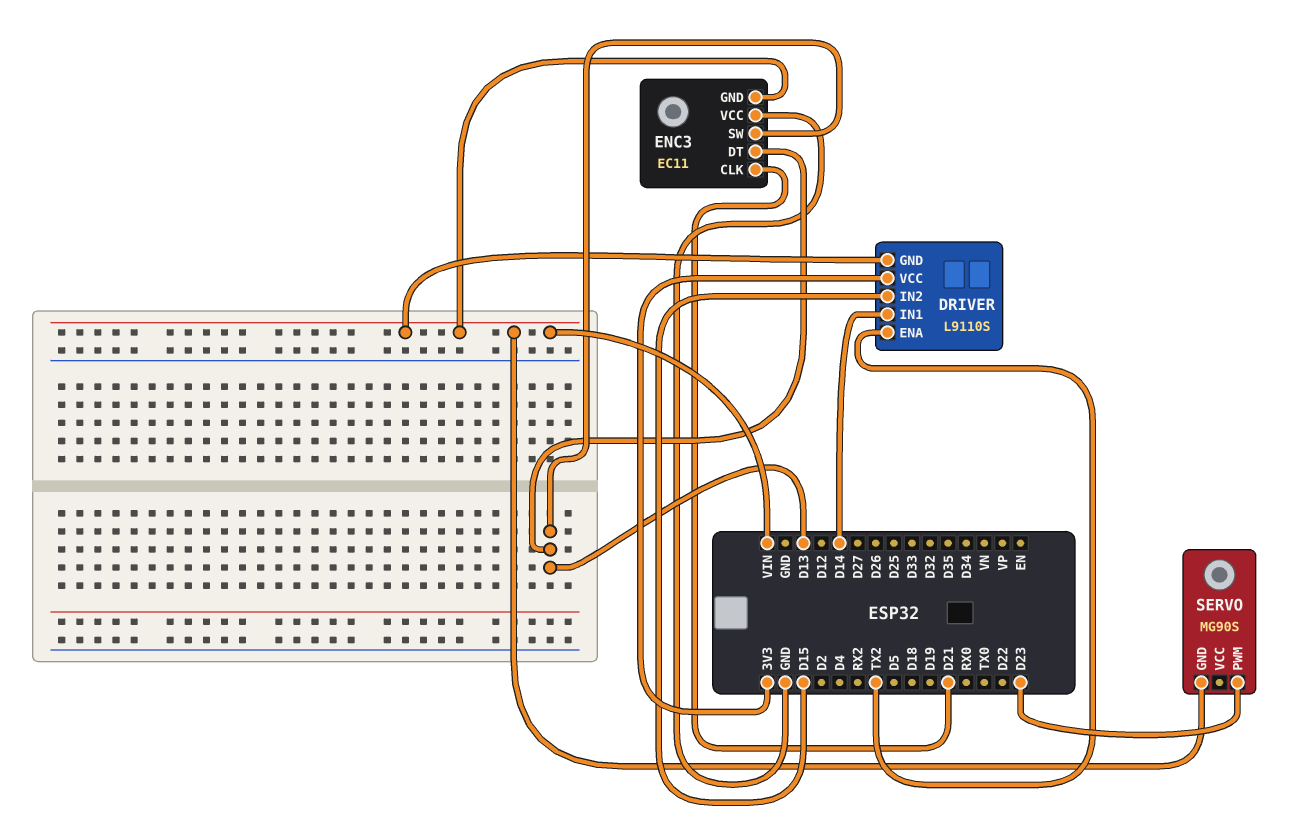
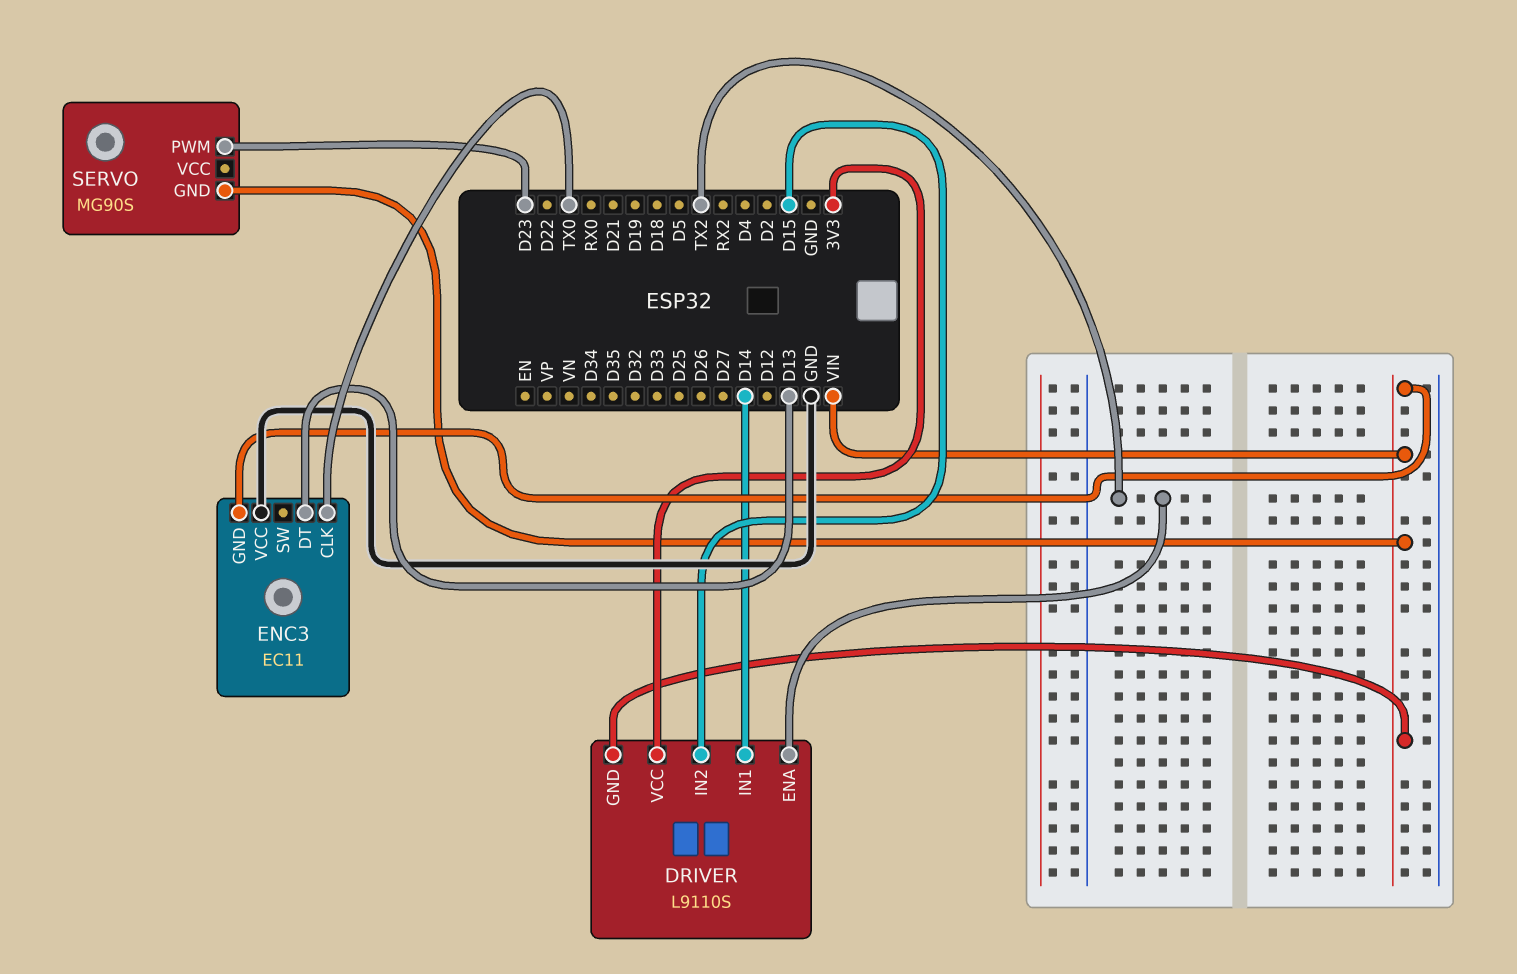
ENC3 pin CLK: D21 -> TX0
ENC3 pin SW: D13 -> none

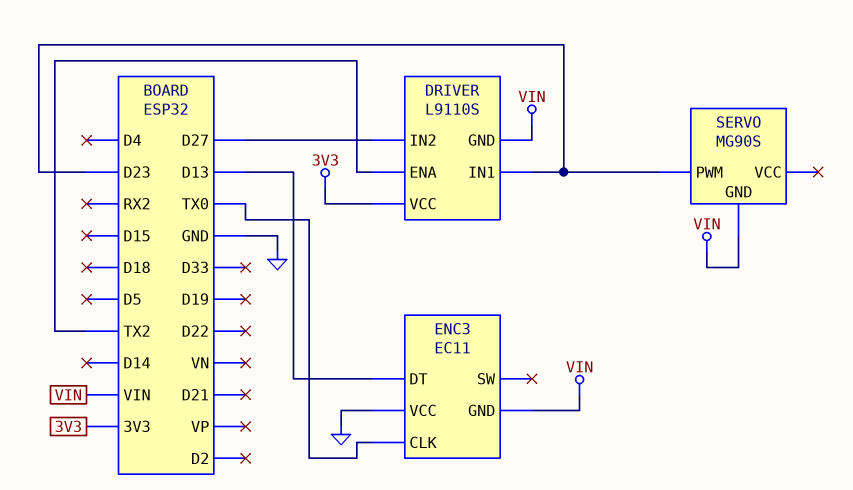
DRIVER pin IN1: D14 -> D23
DRIVER pin IN2: D15 -> D27

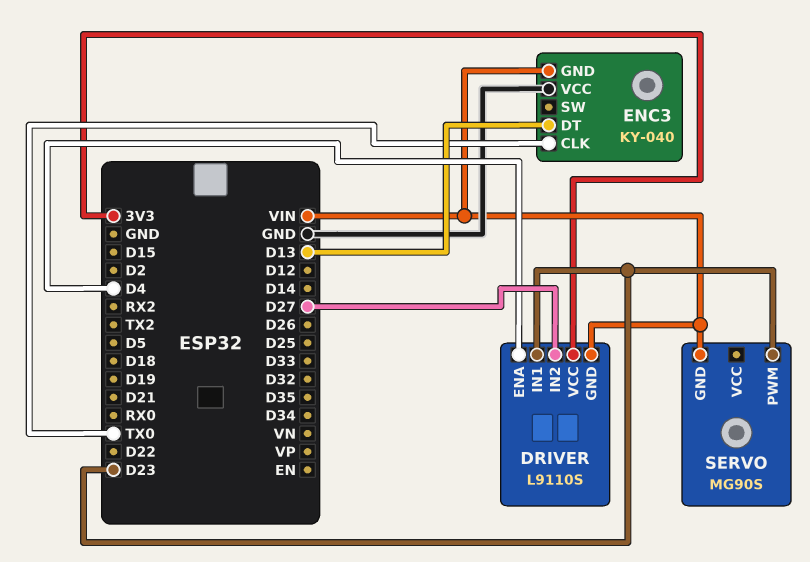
DRIVER pin ENA: TX2 -> D4
ENC3: EC11 -> KY-040

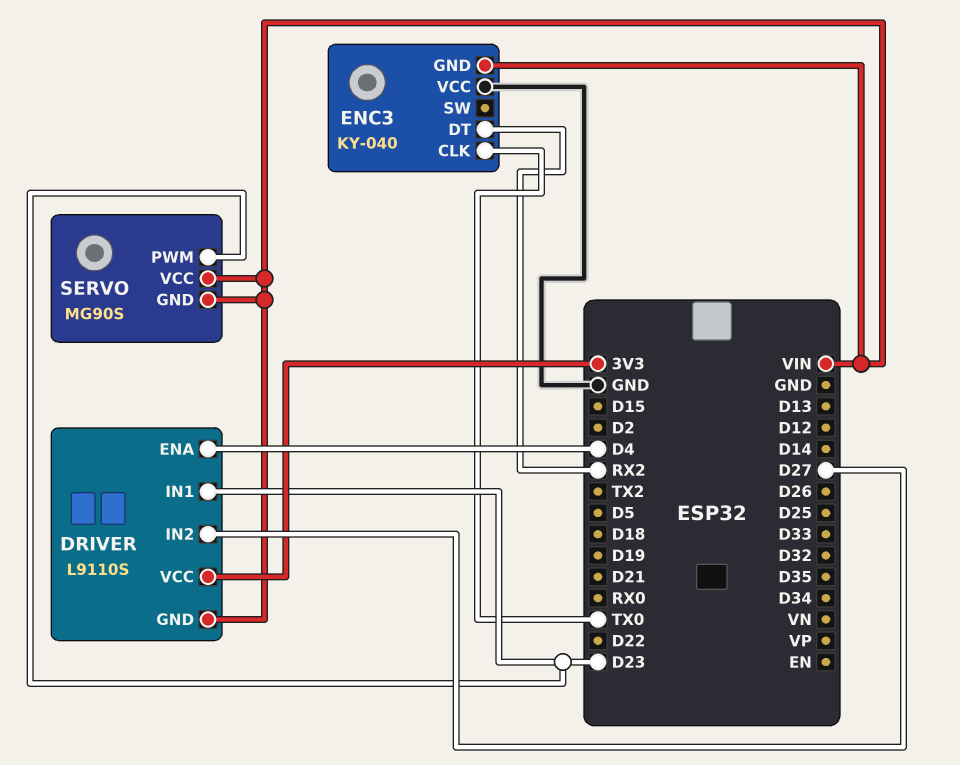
ENC3 pin DT: D13 -> RX2
SERVO pin VCC: none -> VIN

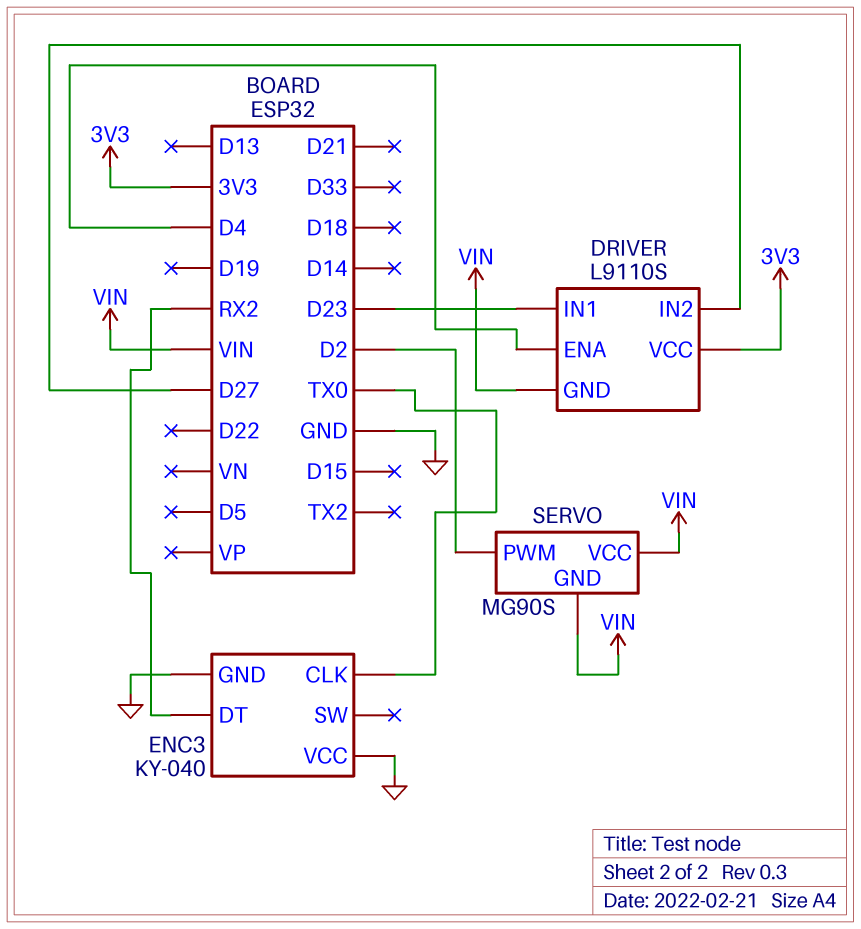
ENC3 pin GND: VIN -> GND
SERVO pin PWM: D23 -> D2

